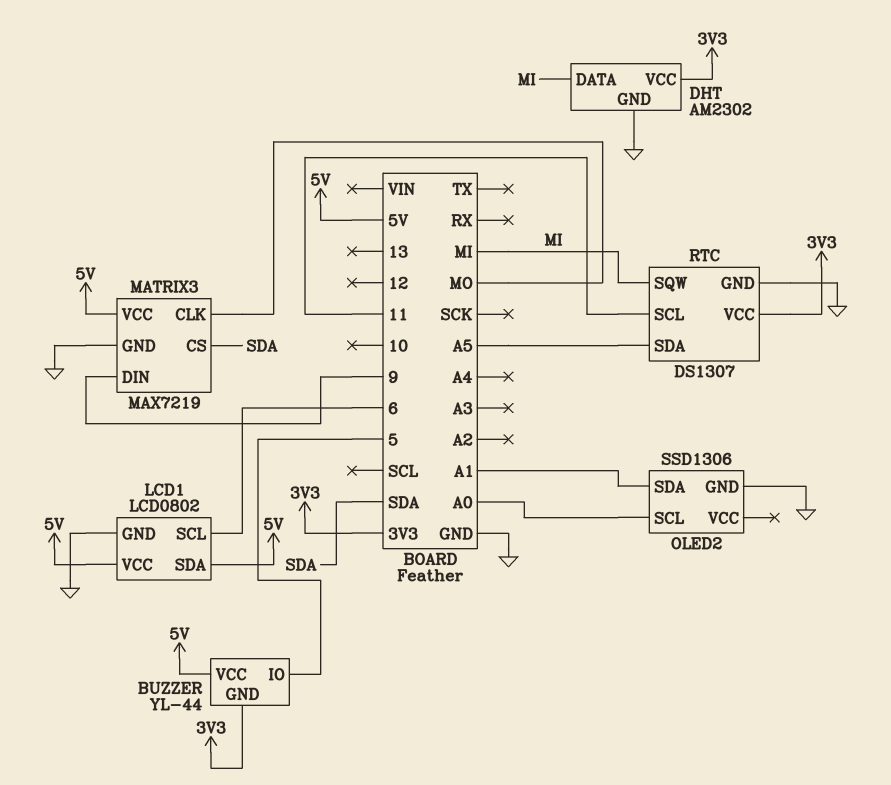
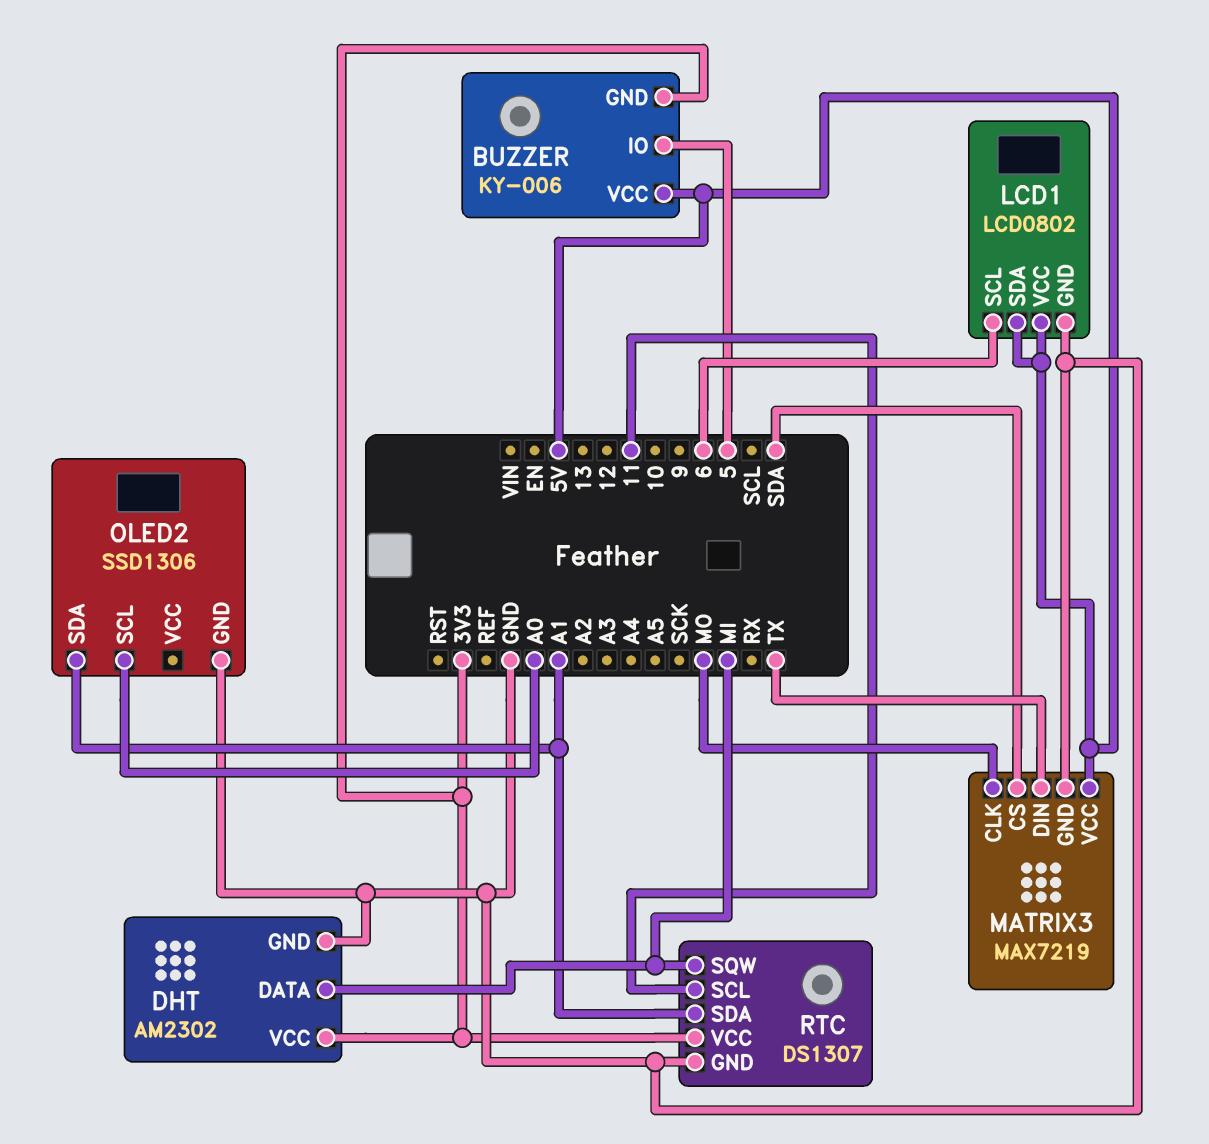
BUZZER: YL-44 -> KY-006
MATRIX3 pin DIN: 9 -> TX
RTC pin SDA: A5 -> A1

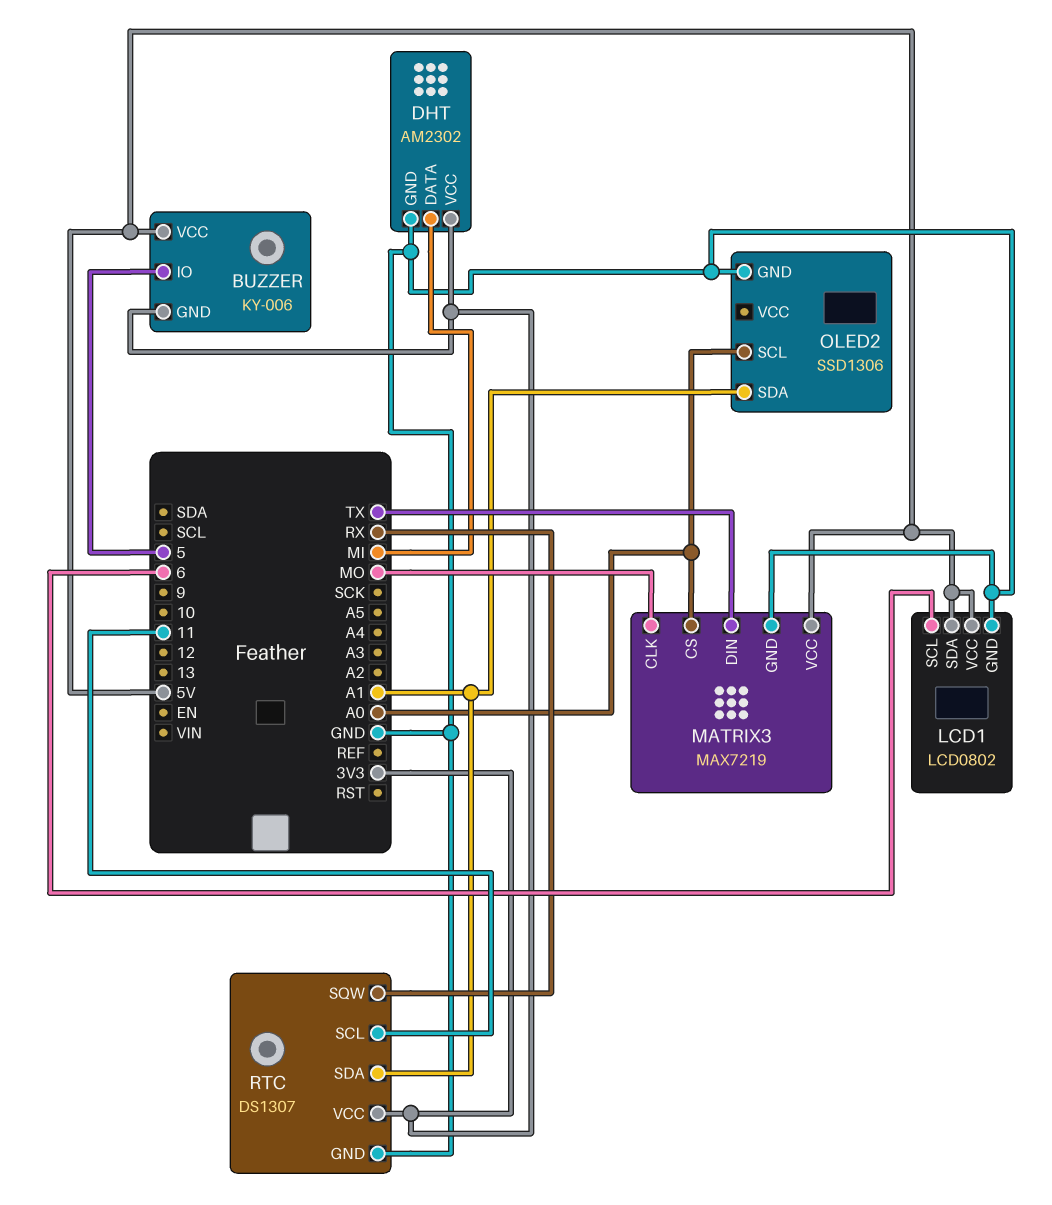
MATRIX3 pin CS: SDA -> A0
RTC pin SQW: MI -> RX

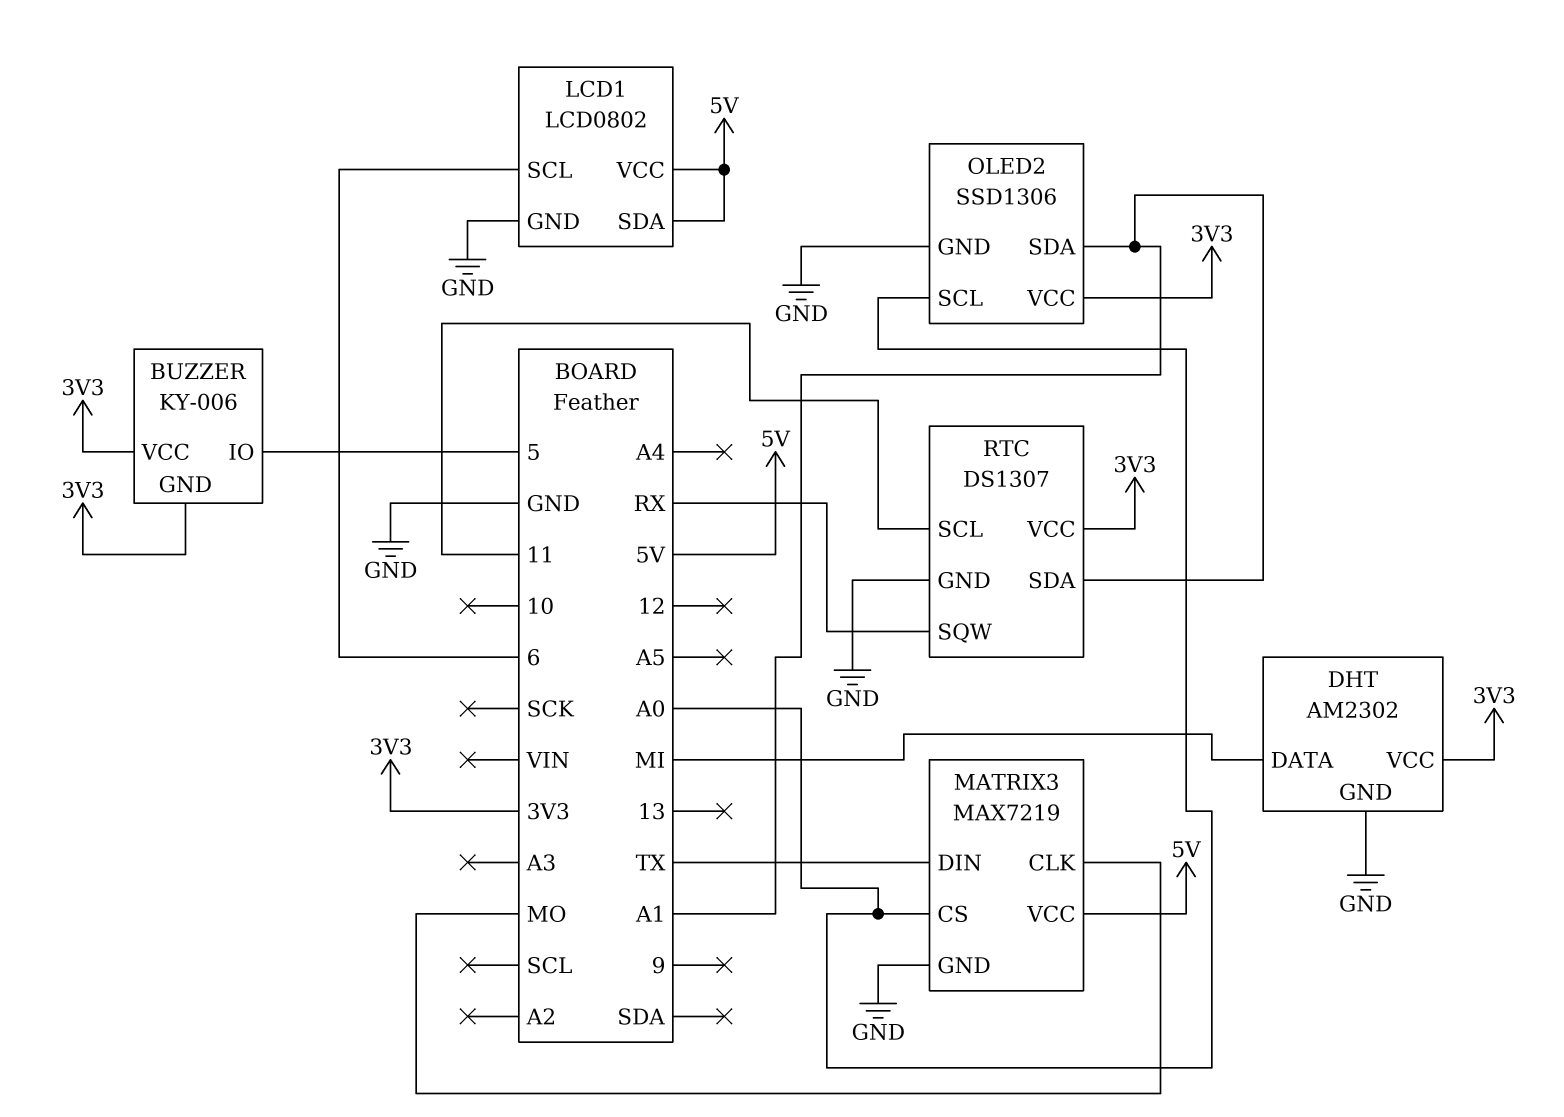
BUZZER pin VCC: 5V -> 3V3
OLED2 pin VCC: none -> 3V3

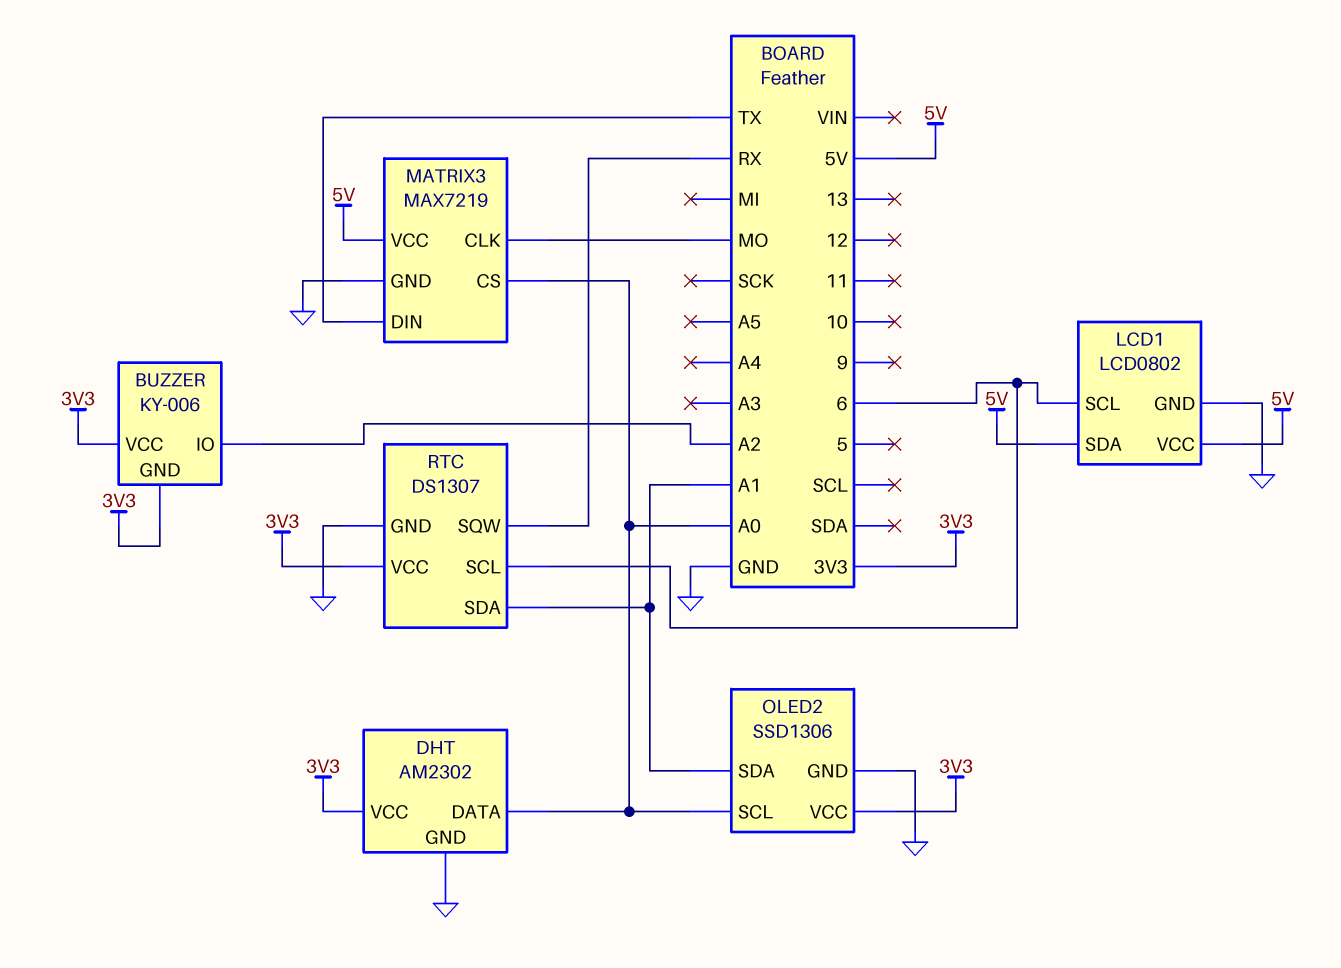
BUZZER pin IO: 5 -> A2
DHT pin DATA: MI -> A0
RTC pin SCL: 11 -> 6

